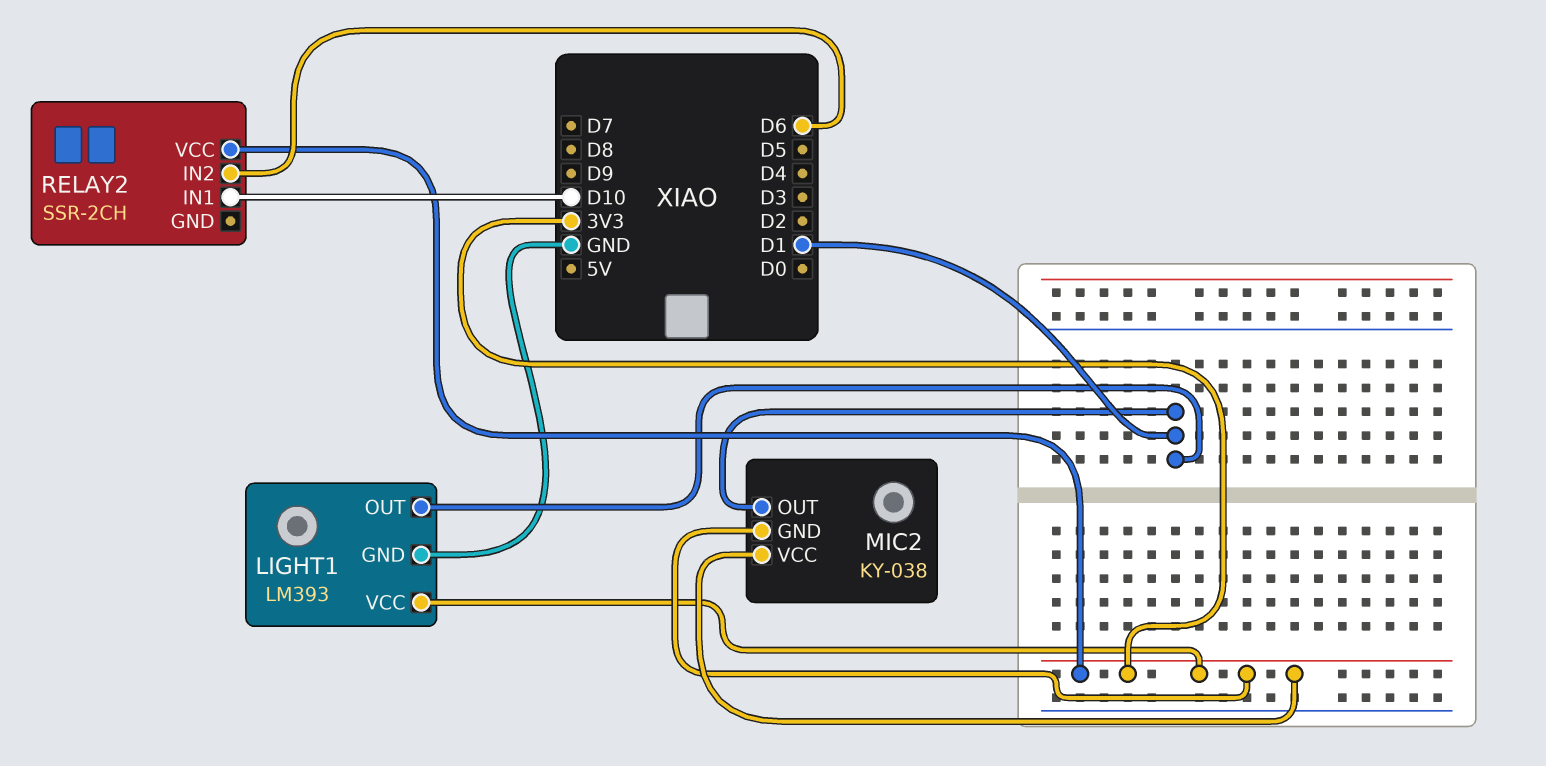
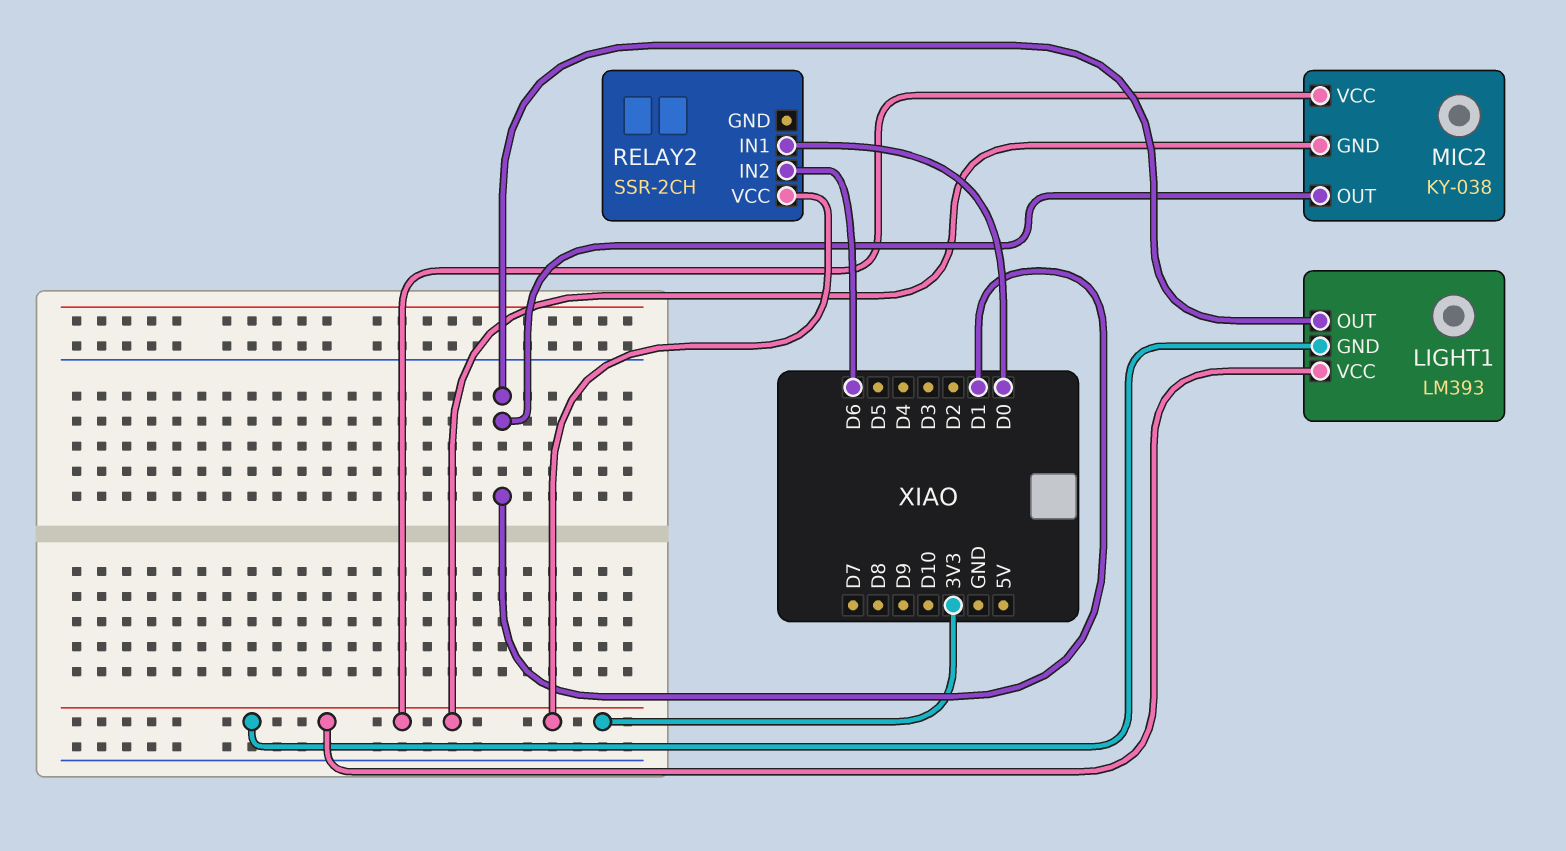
LIGHT1 pin GND: GND -> 3V3
RELAY2 pin IN1: D10 -> D0

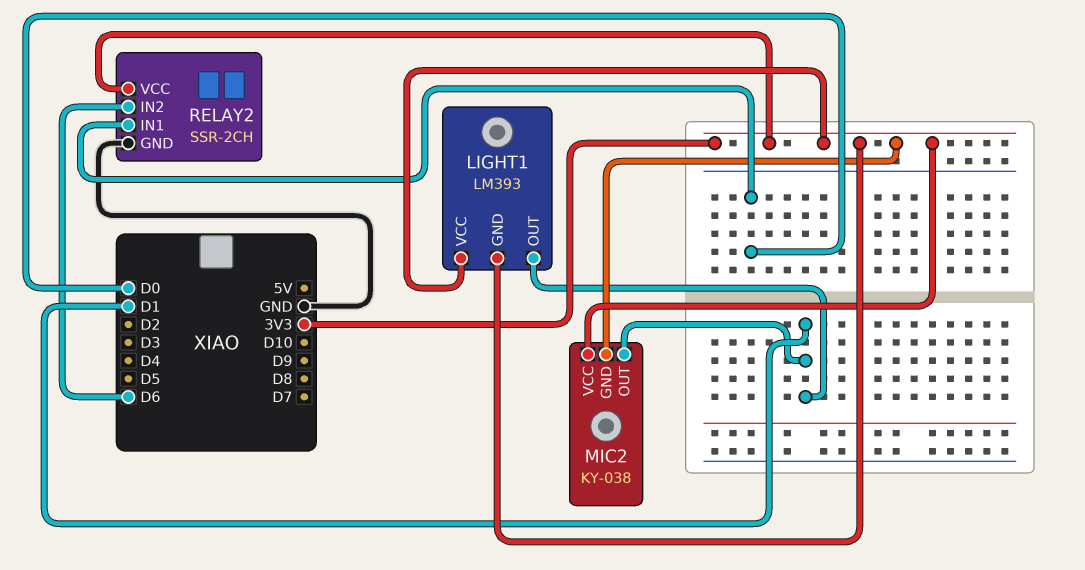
RELAY2 pin GND: none -> GND

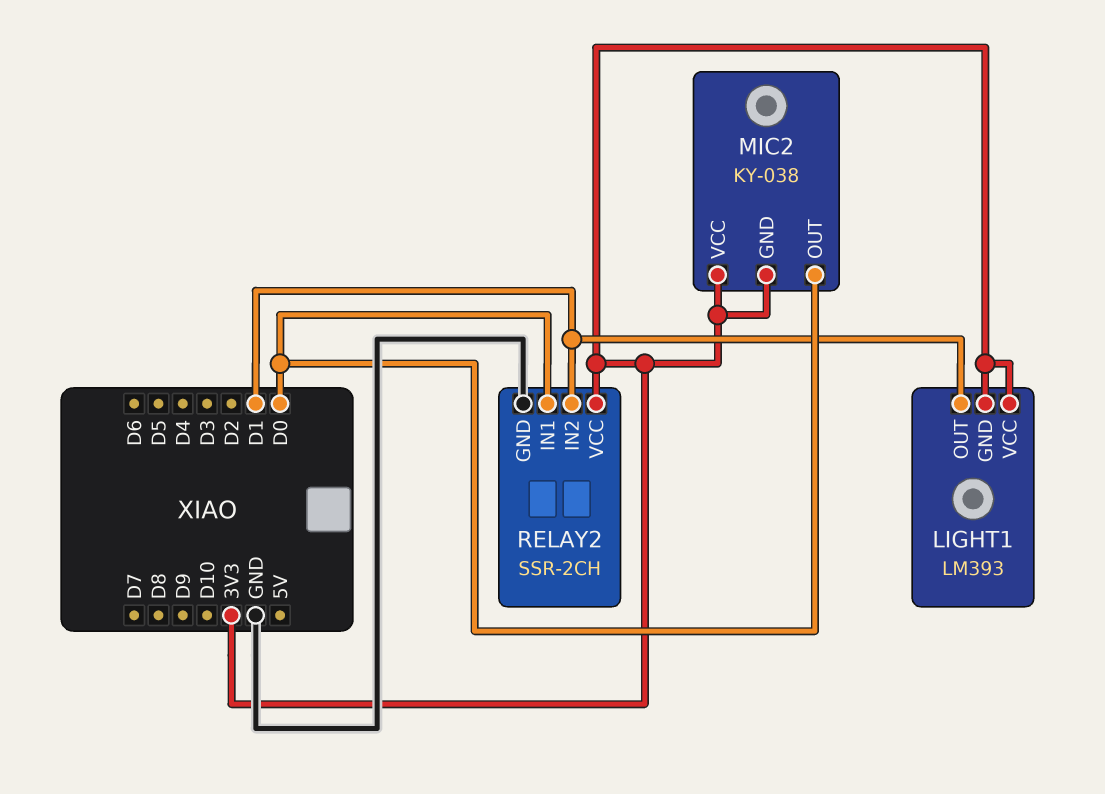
MIC2 pin OUT: D1 -> D0
RELAY2 pin IN2: D6 -> D1

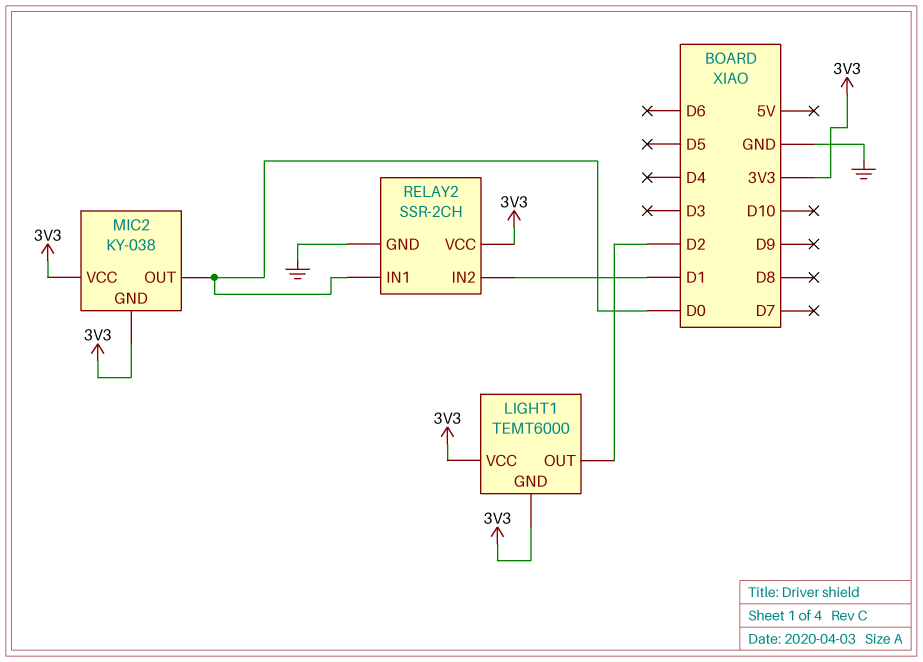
LIGHT1: LM393 -> TEMT6000
LIGHT1 pin OUT: D1 -> D2

